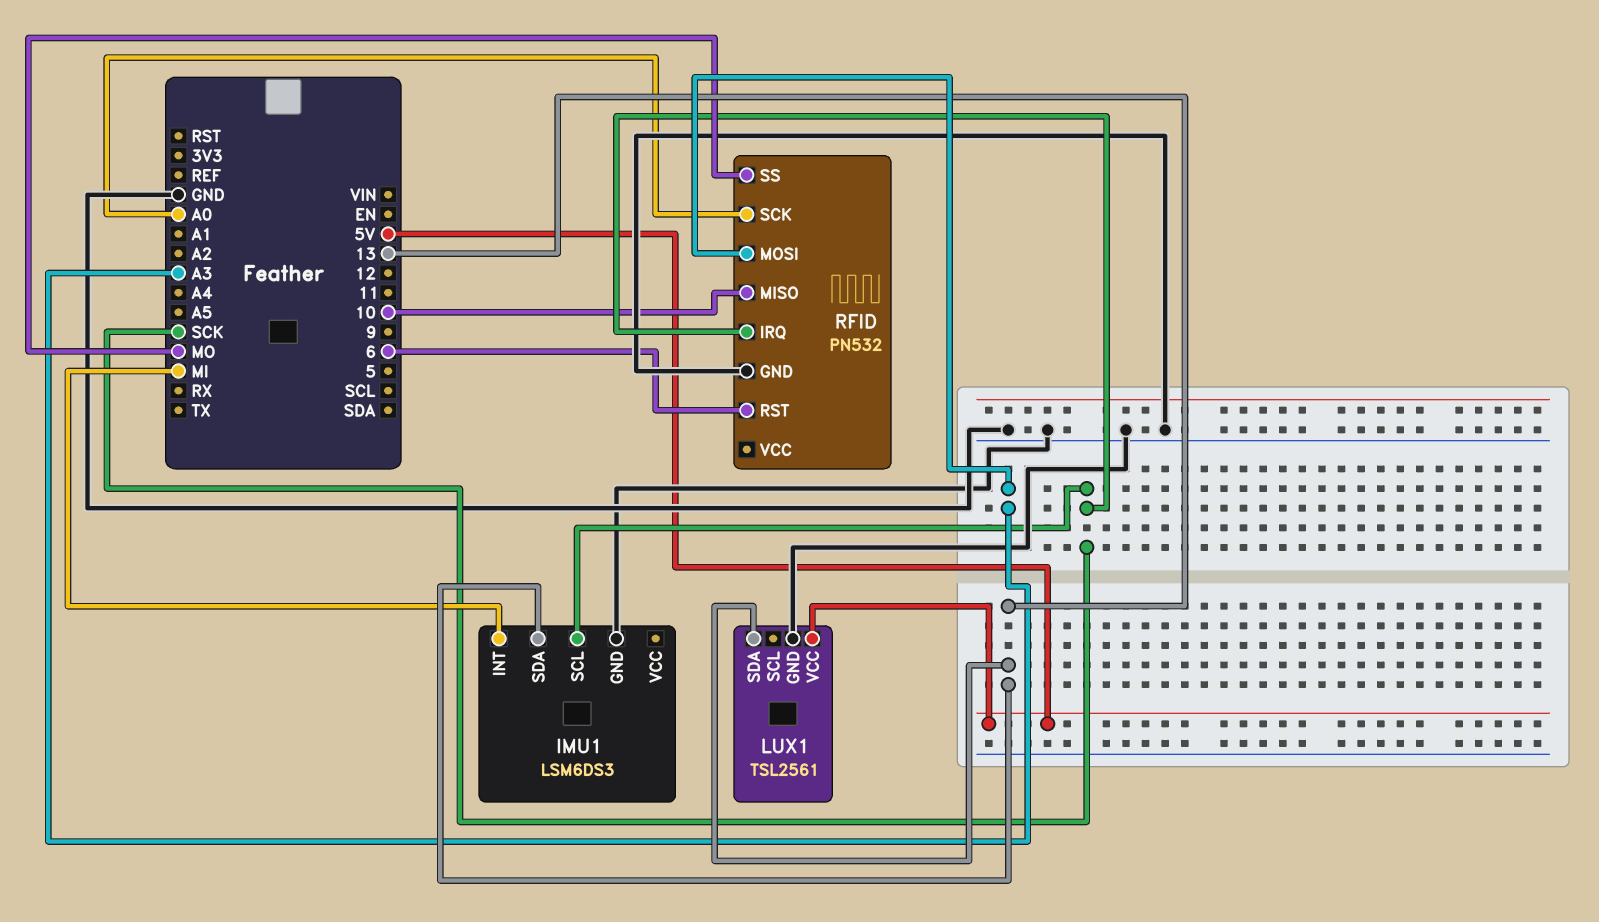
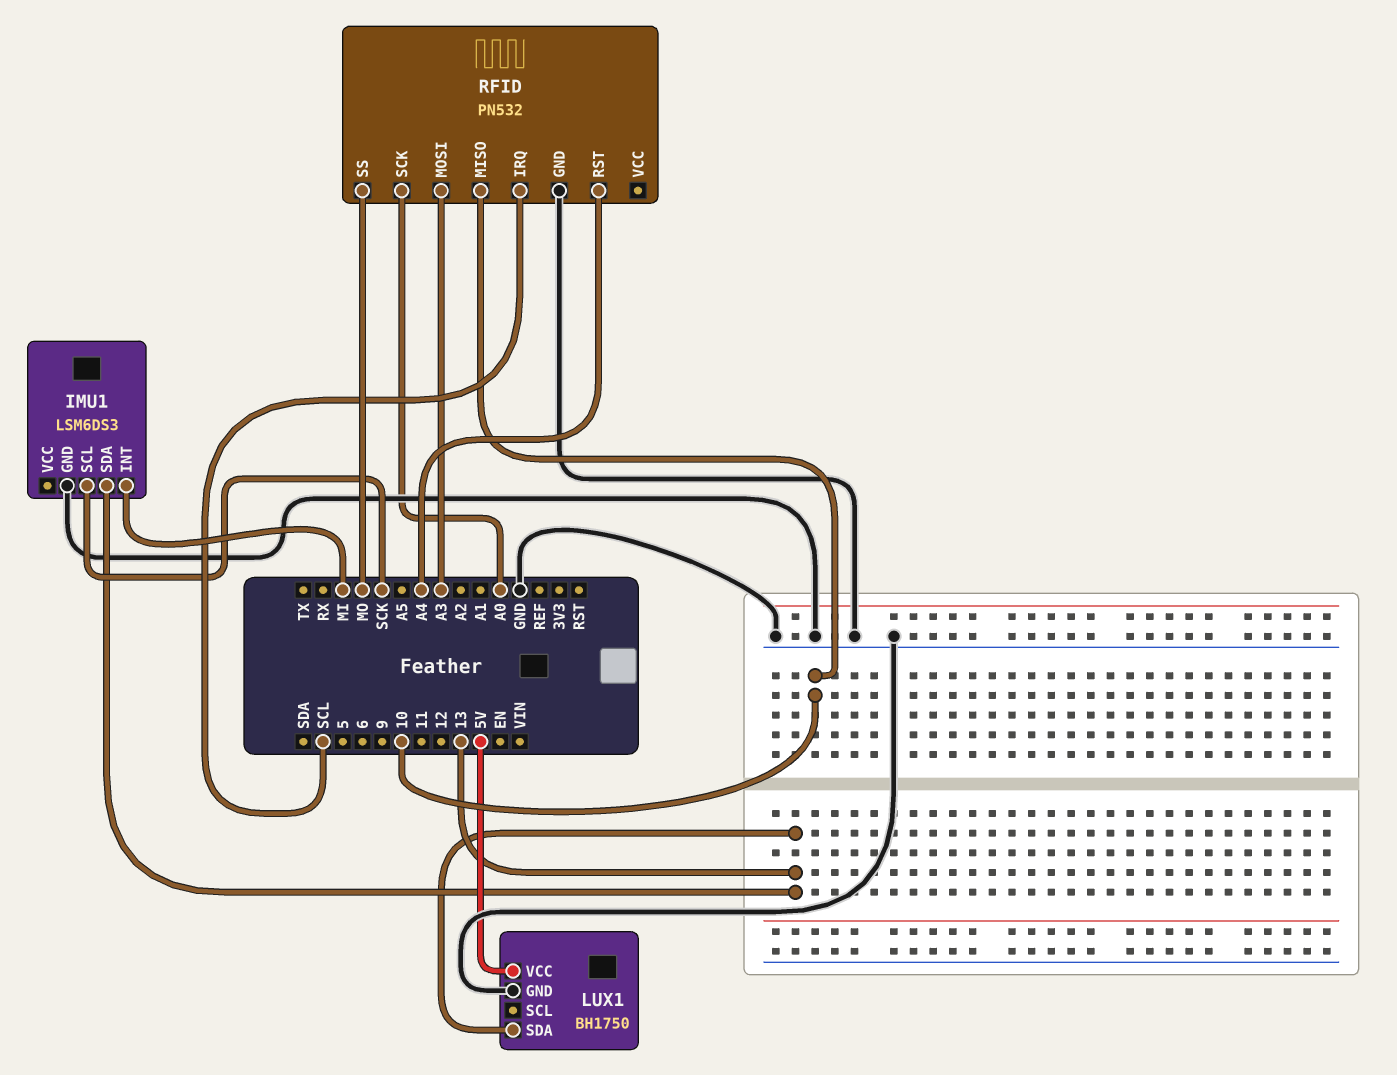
LUX1: TSL2561 -> BH1750
RFID pin IRQ: SCK -> SCL
RFID pin RST: 6 -> A4

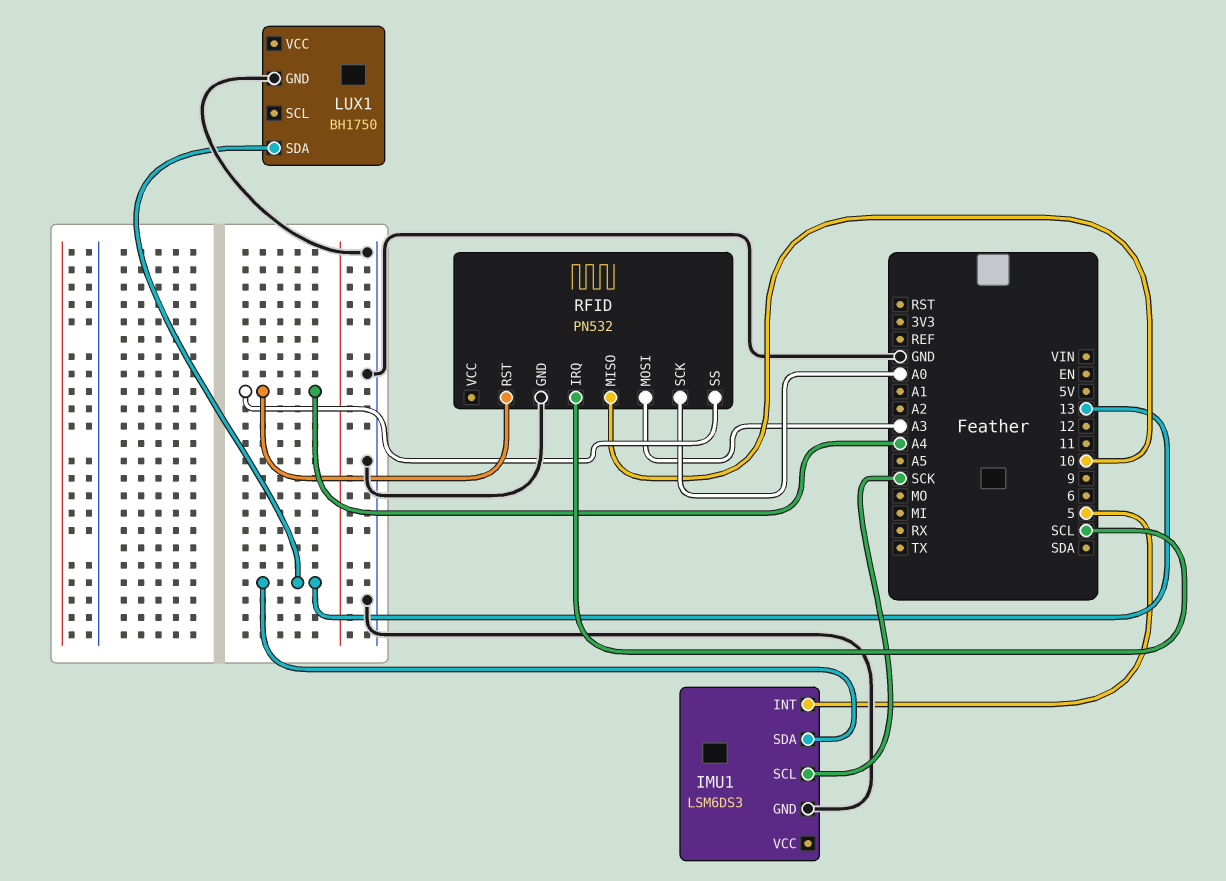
IMU1 pin INT: MI -> 5
LUX1 pin VCC: 5V -> none
RFID pin SS: MO -> A4

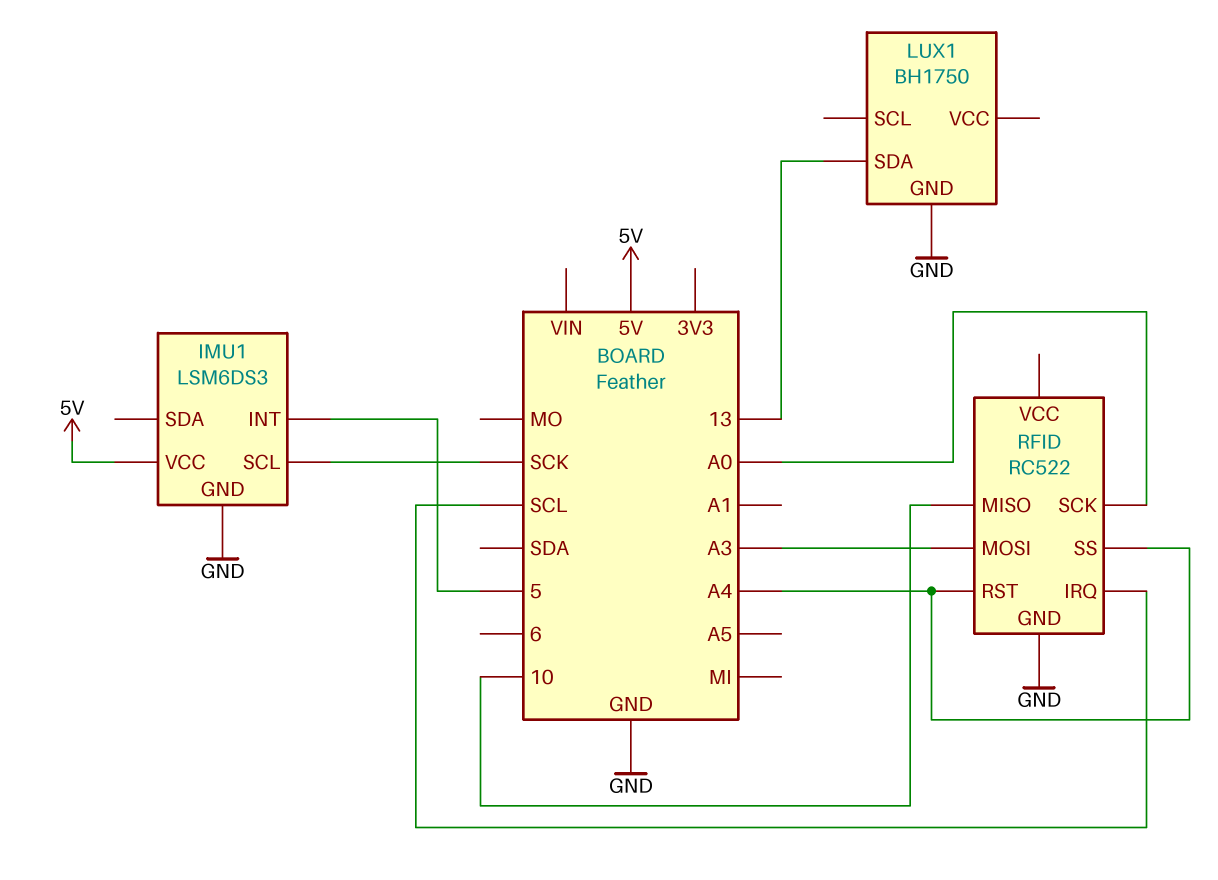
IMU1 pin SDA: 13 -> none
IMU1 pin VCC: none -> 5V
RFID: PN532 -> RC522

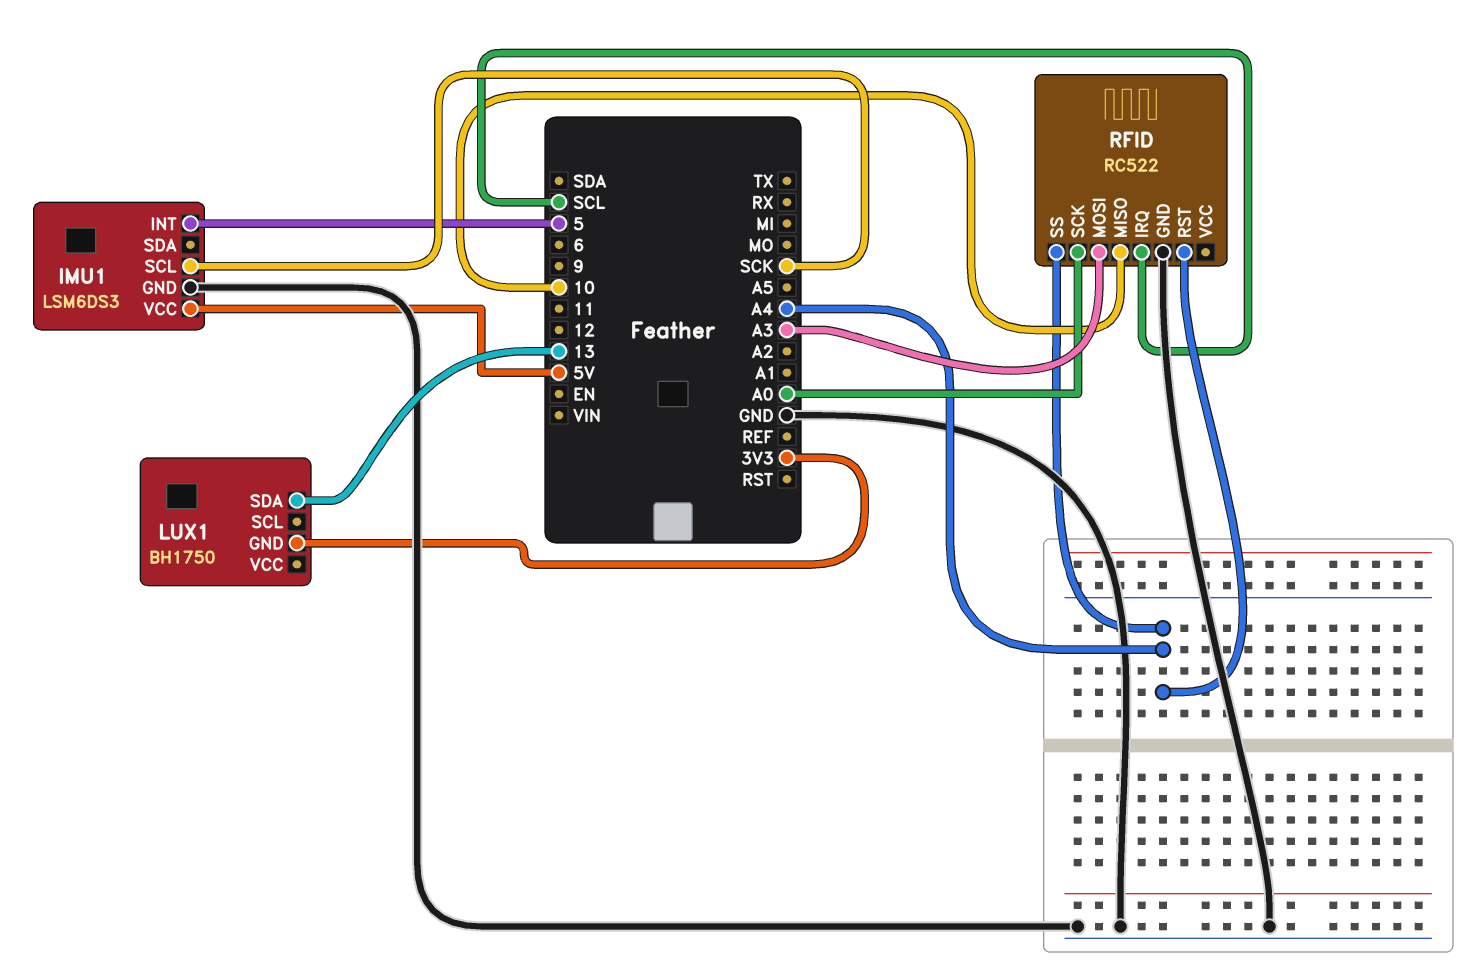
LUX1 pin GND: GND -> 3V3

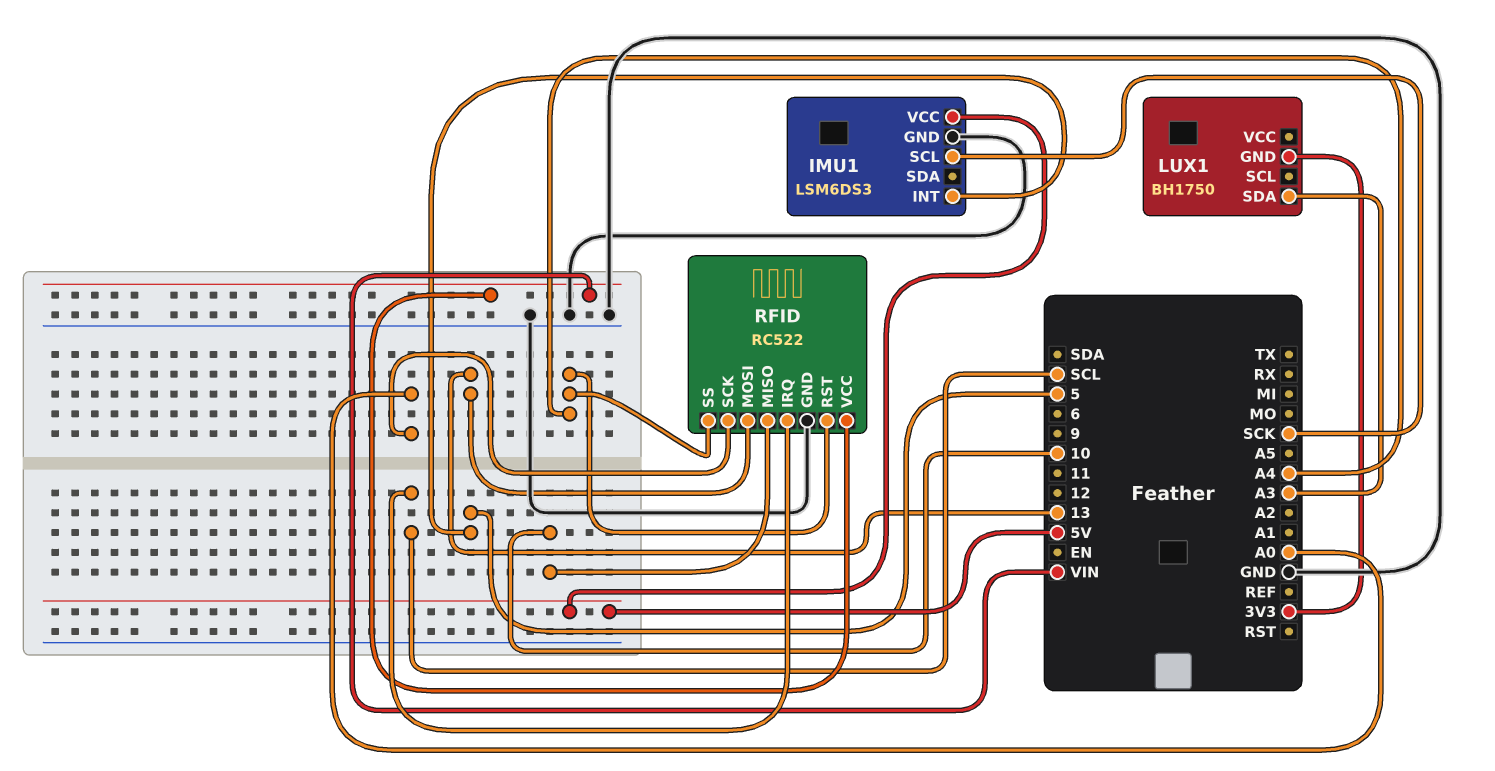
LUX1 pin SDA: 13 -> A3
RFID pin MOSI: A3 -> 13
RFID pin VCC: none -> VIN

